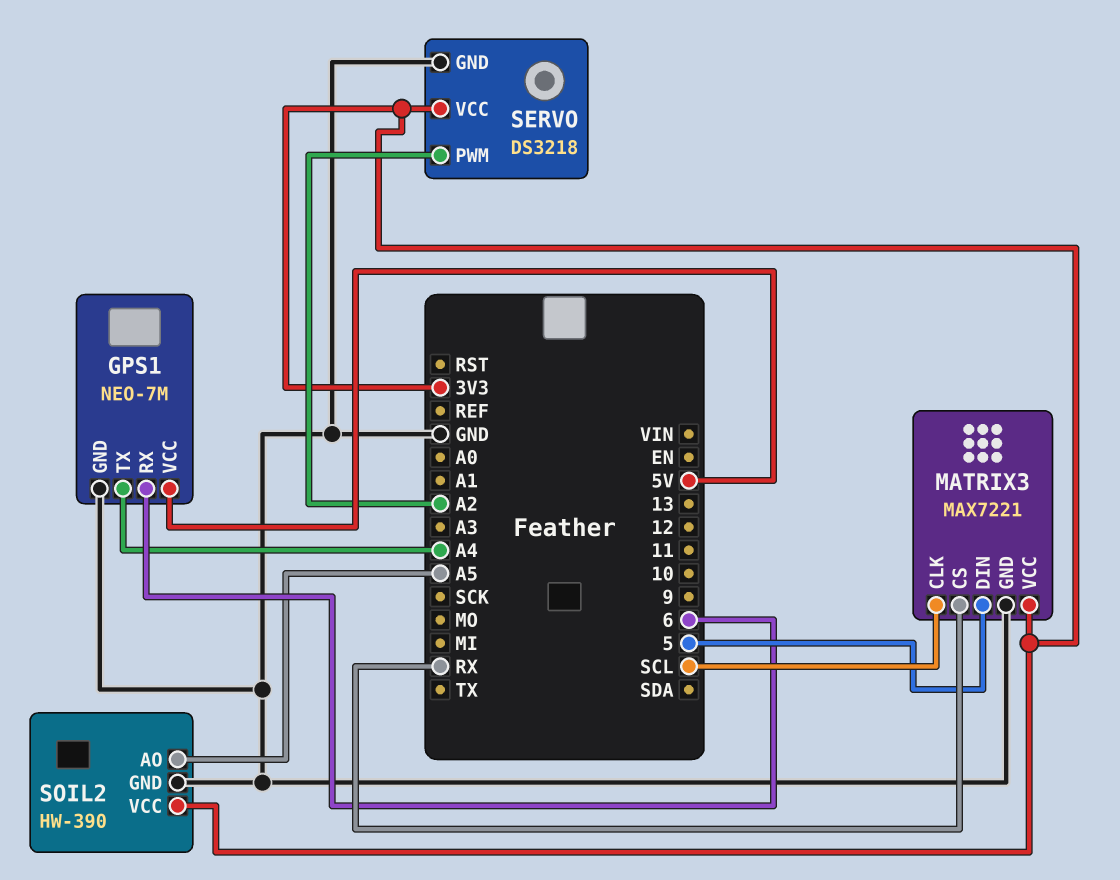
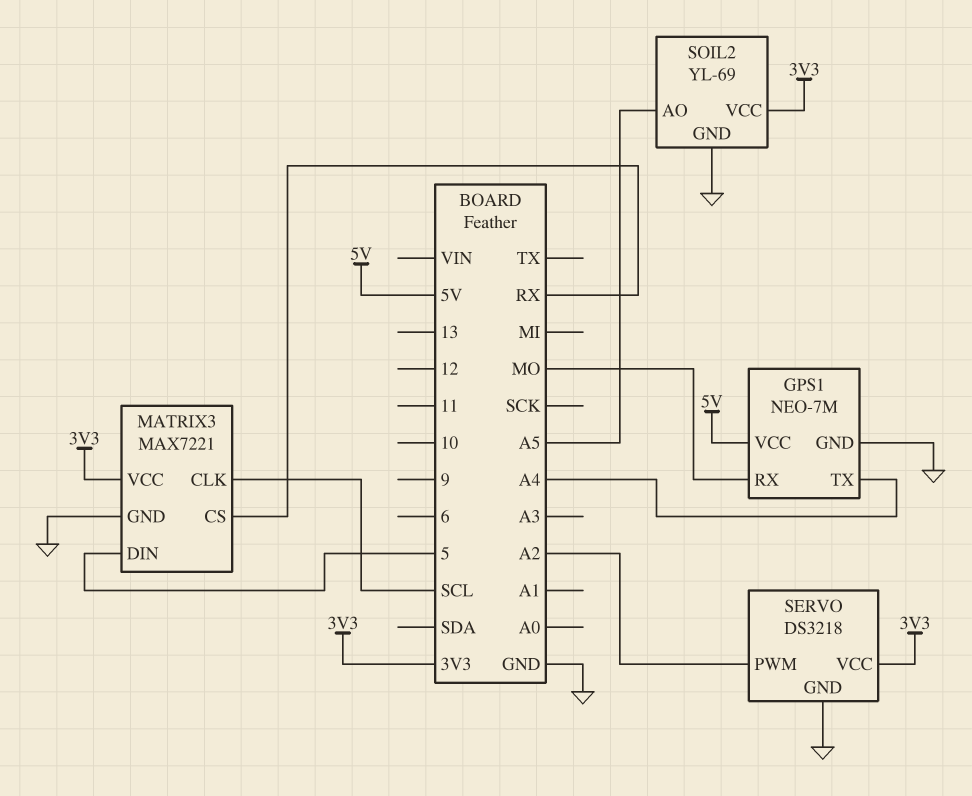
GPS1 pin RX: 6 -> MO
SOIL2: HW-390 -> YL-69

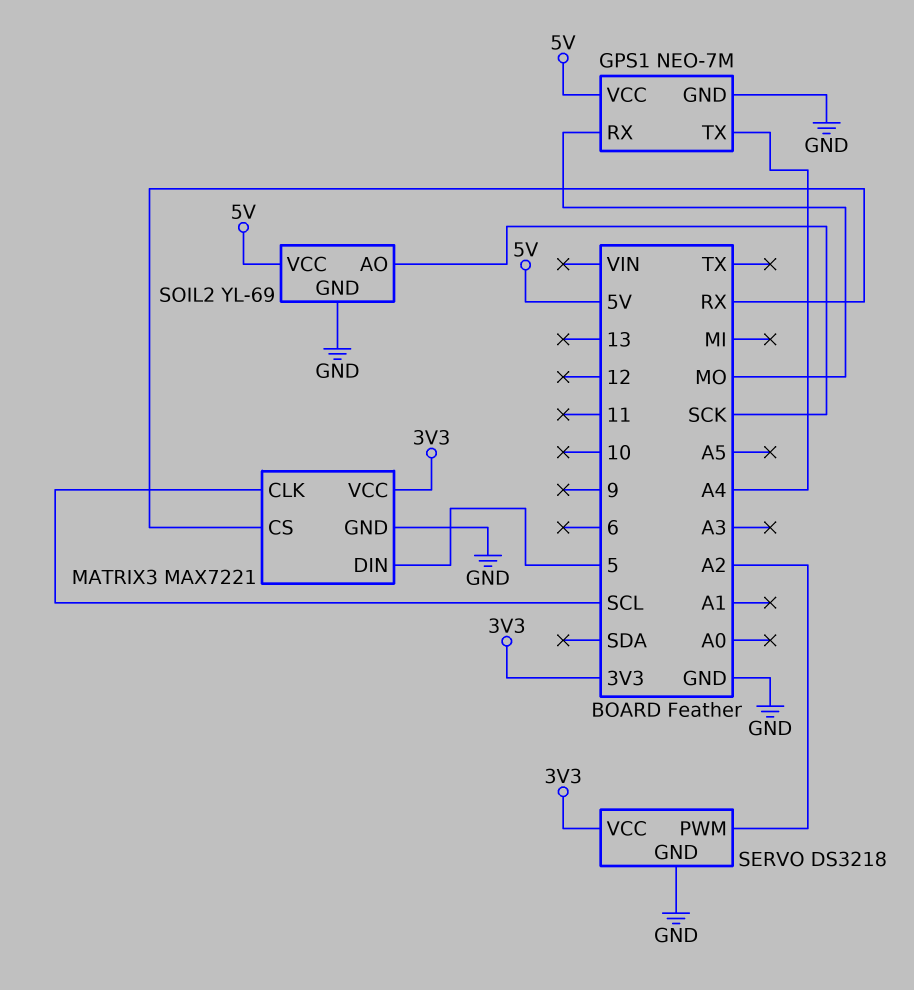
SOIL2 pin AO: A5 -> SCK
SOIL2 pin VCC: 3V3 -> 5V

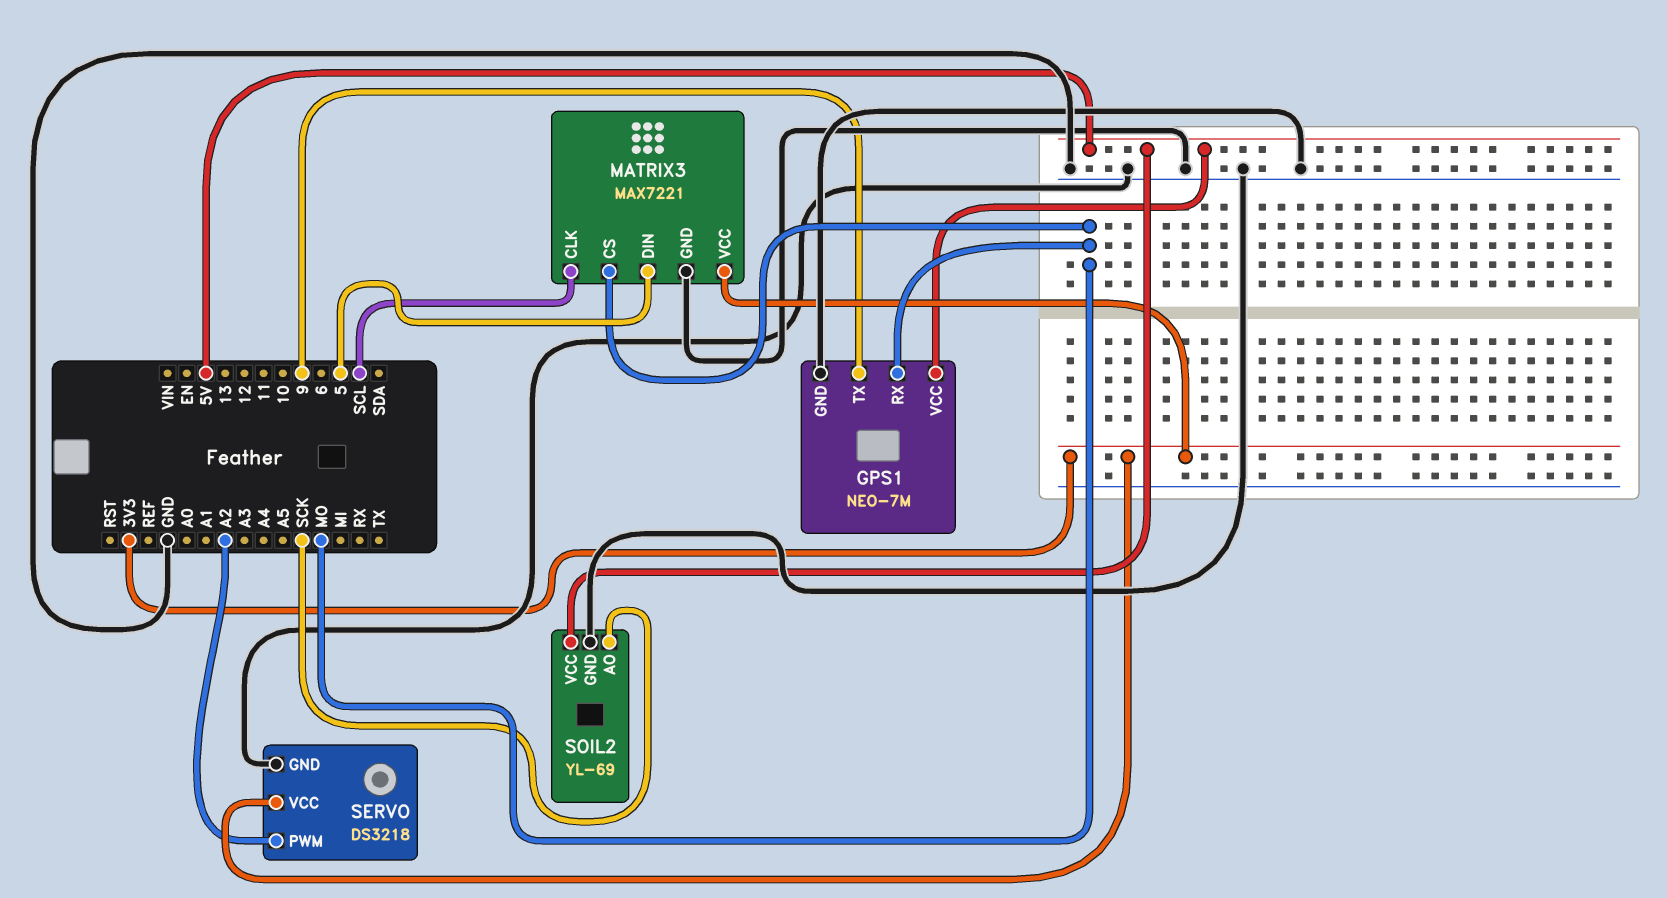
GPS1 pin TX: A4 -> 9
MATRIX3 pin CS: RX -> MO

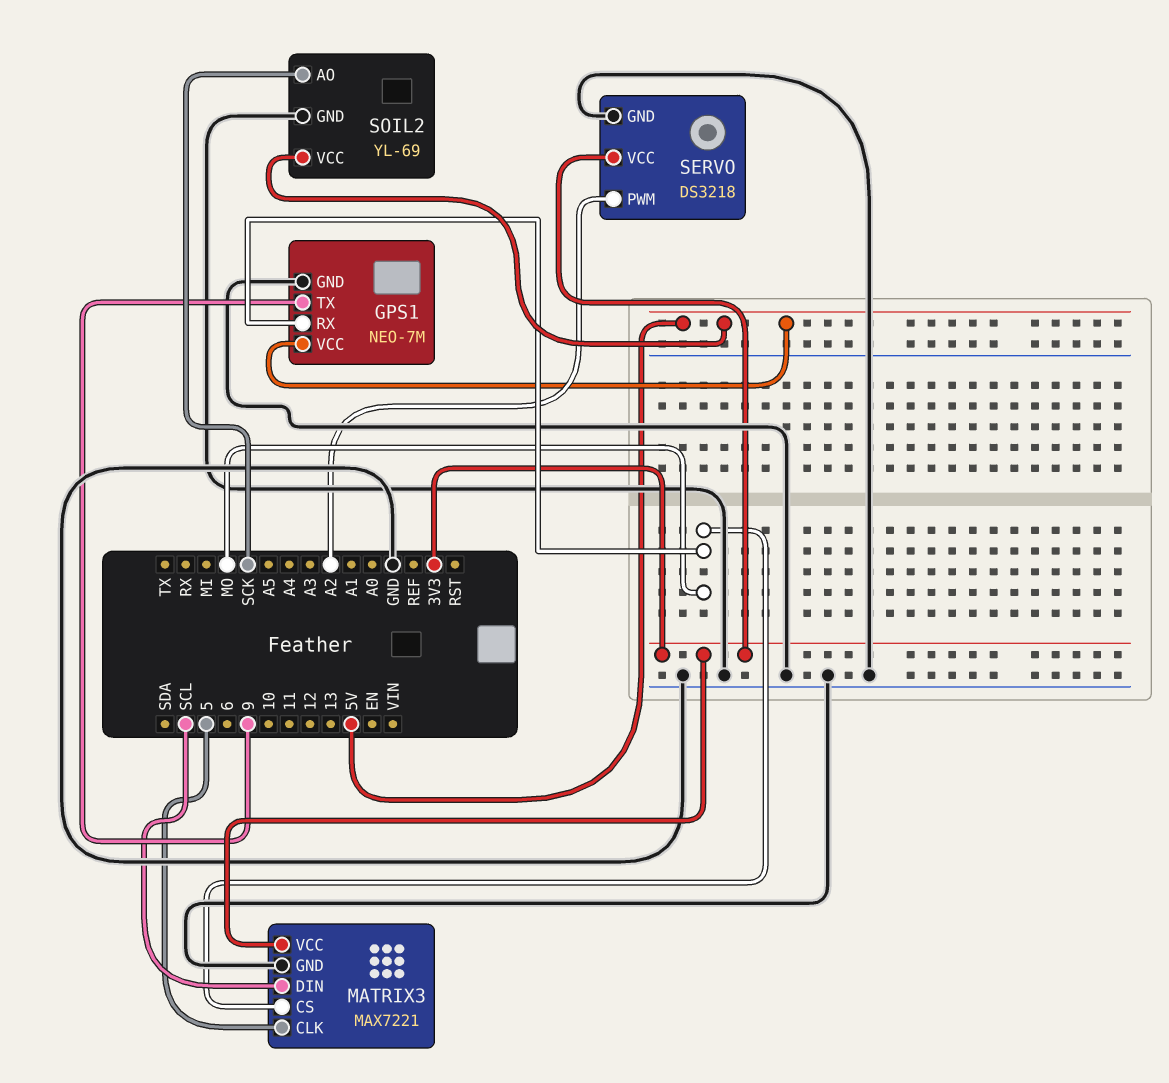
MATRIX3 pin CLK: SCL -> 5
MATRIX3 pin DIN: 5 -> SCL

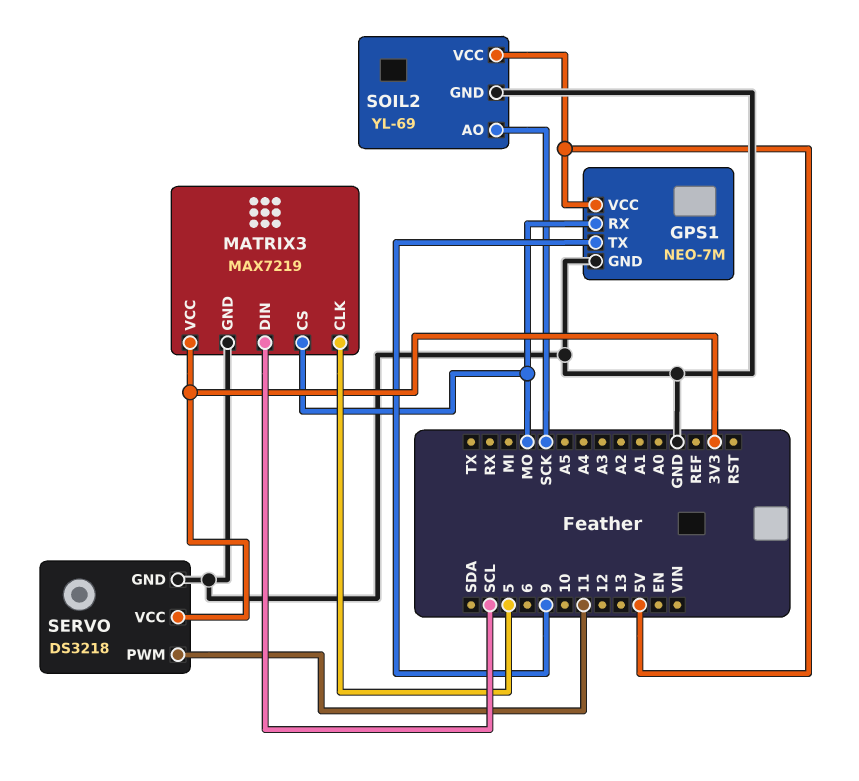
MATRIX3: MAX7221 -> MAX7219
SERVO pin PWM: A2 -> 11

